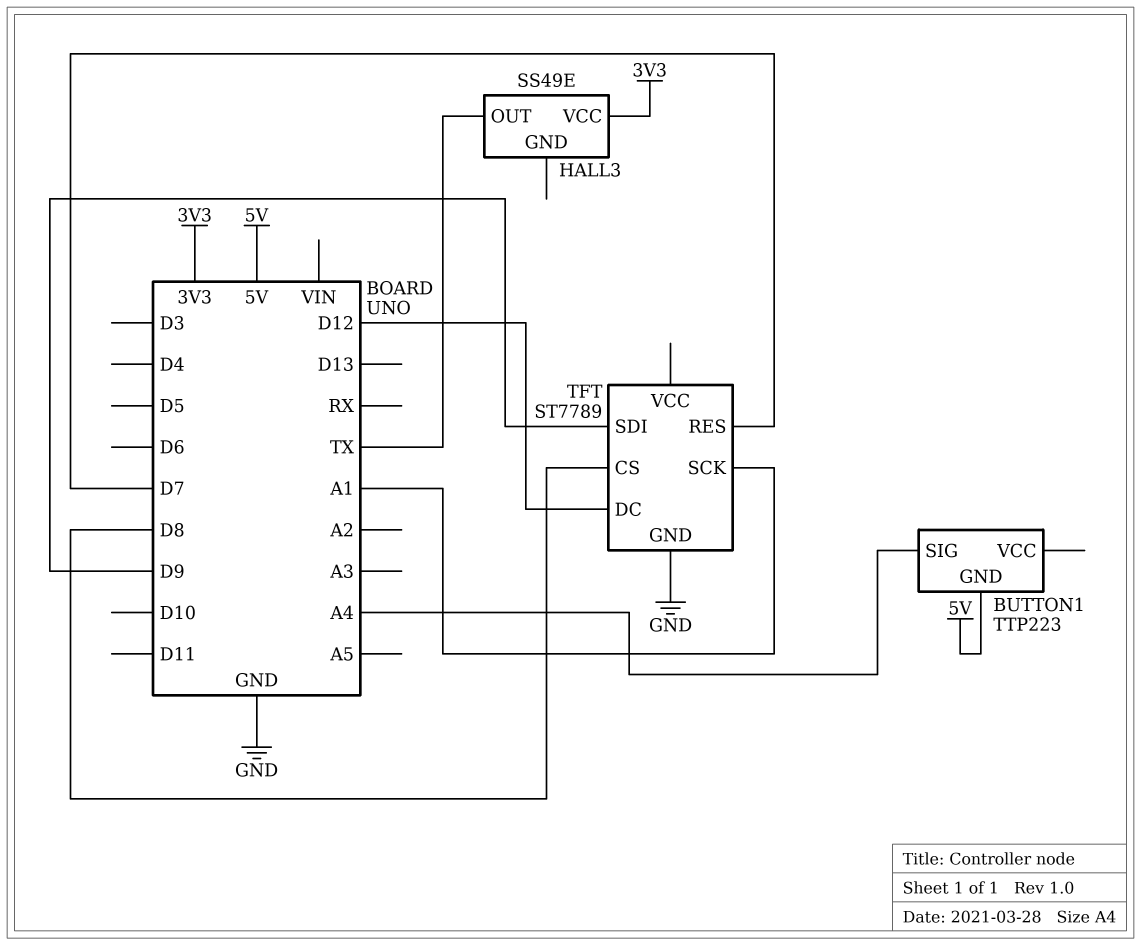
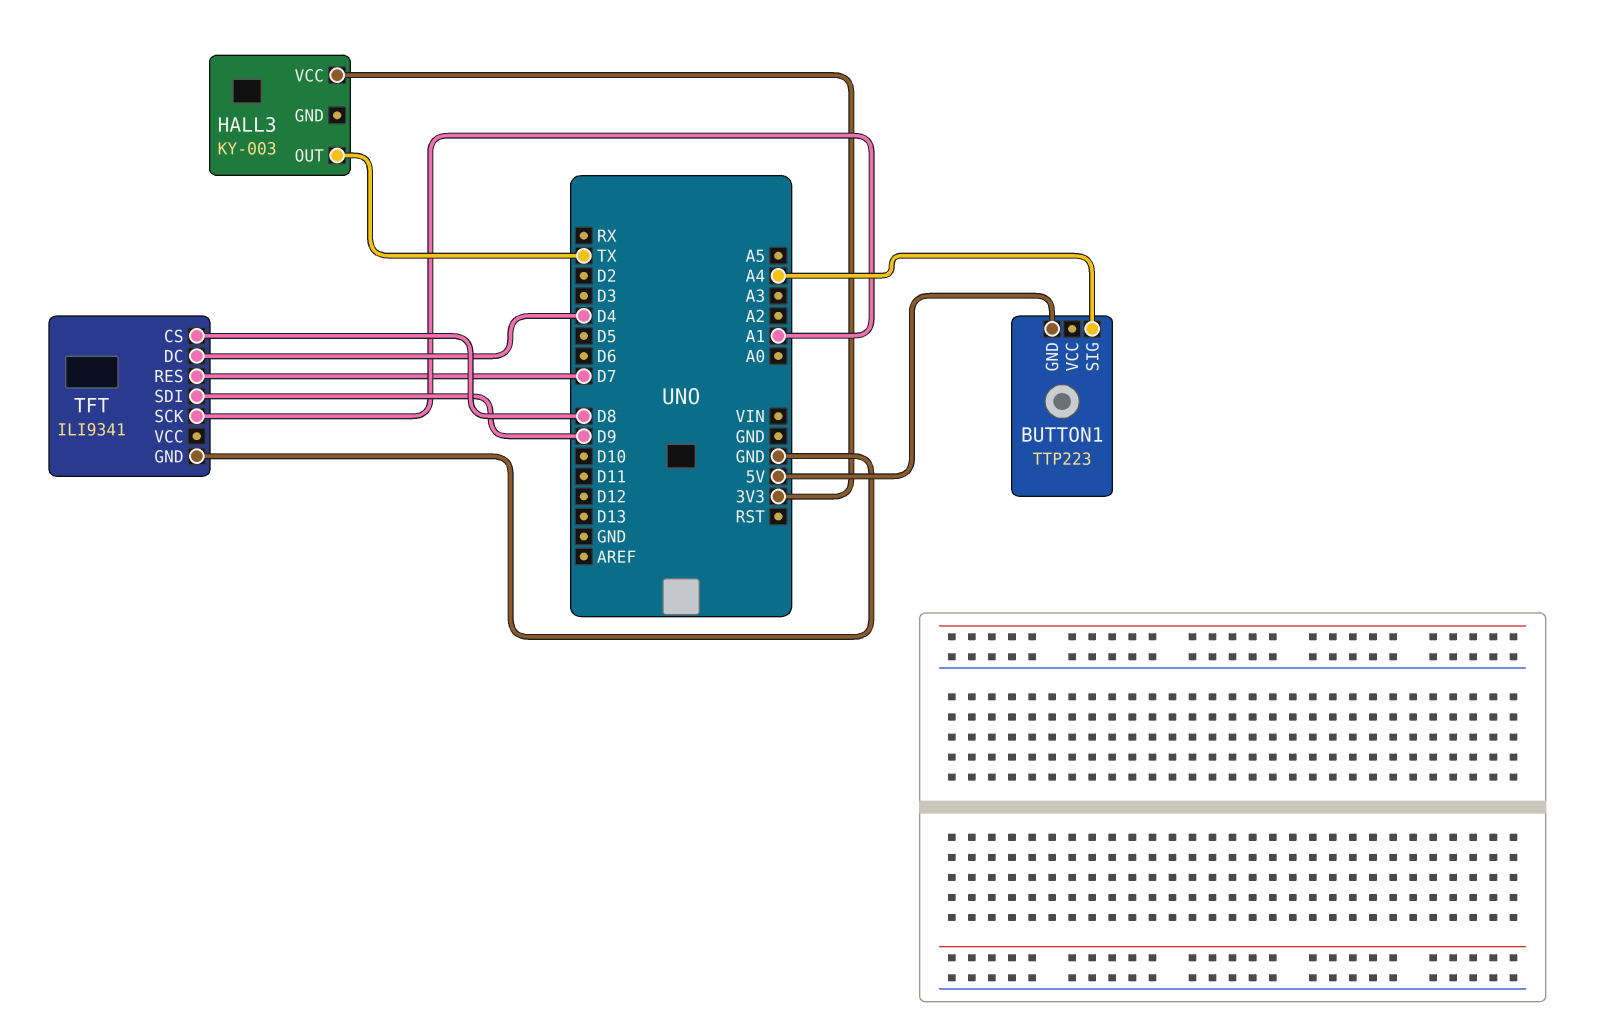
HALL3: SS49E -> KY-003
TFT: ST7789 -> ILI9341
TFT pin DC: D12 -> D4

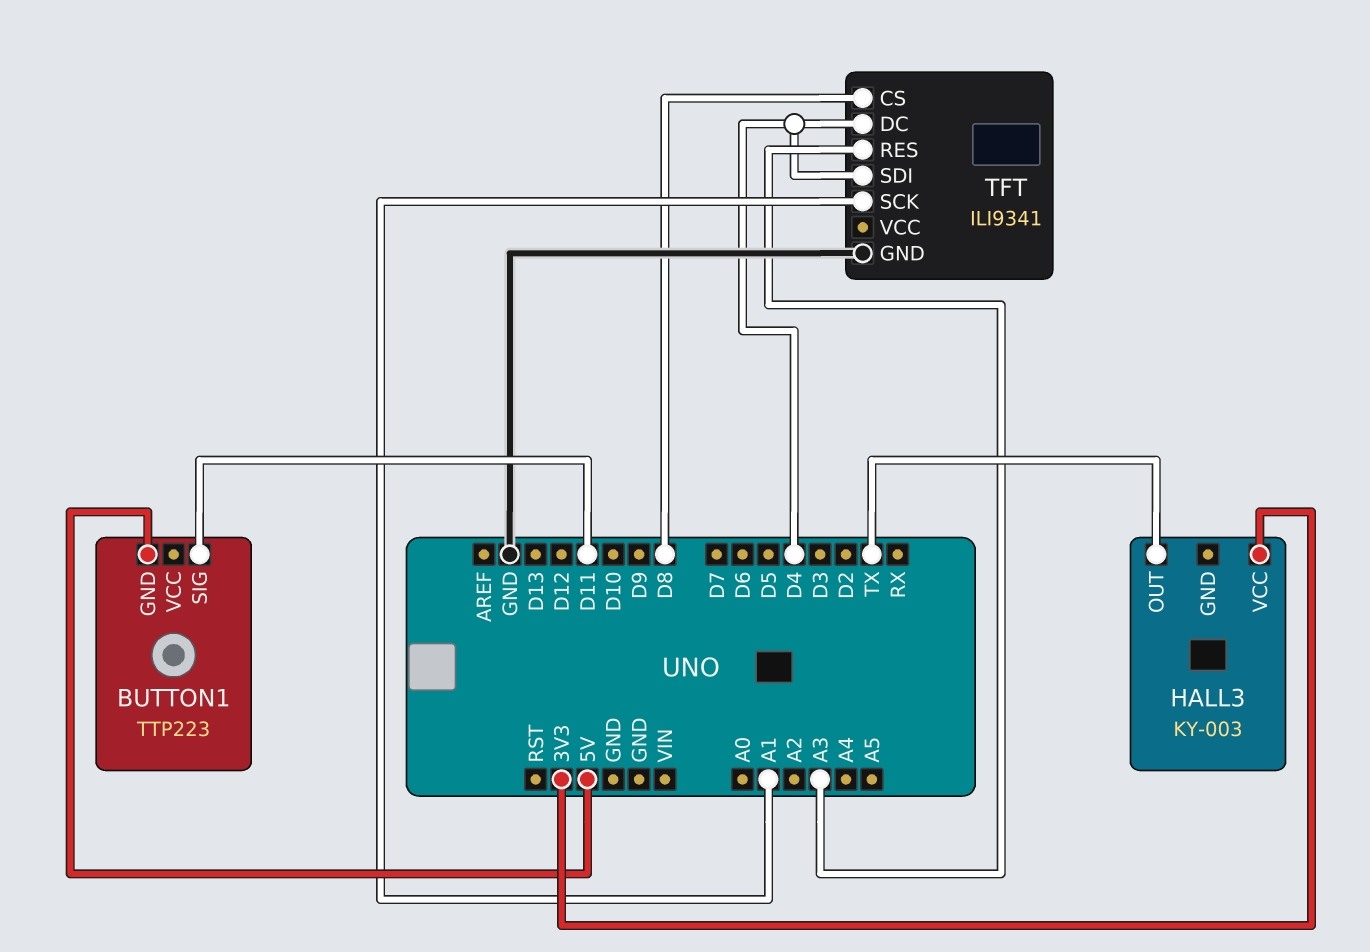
BUTTON1 pin SIG: A4 -> D11
TFT pin RES: D7 -> A3
TFT pin SDI: D9 -> D4

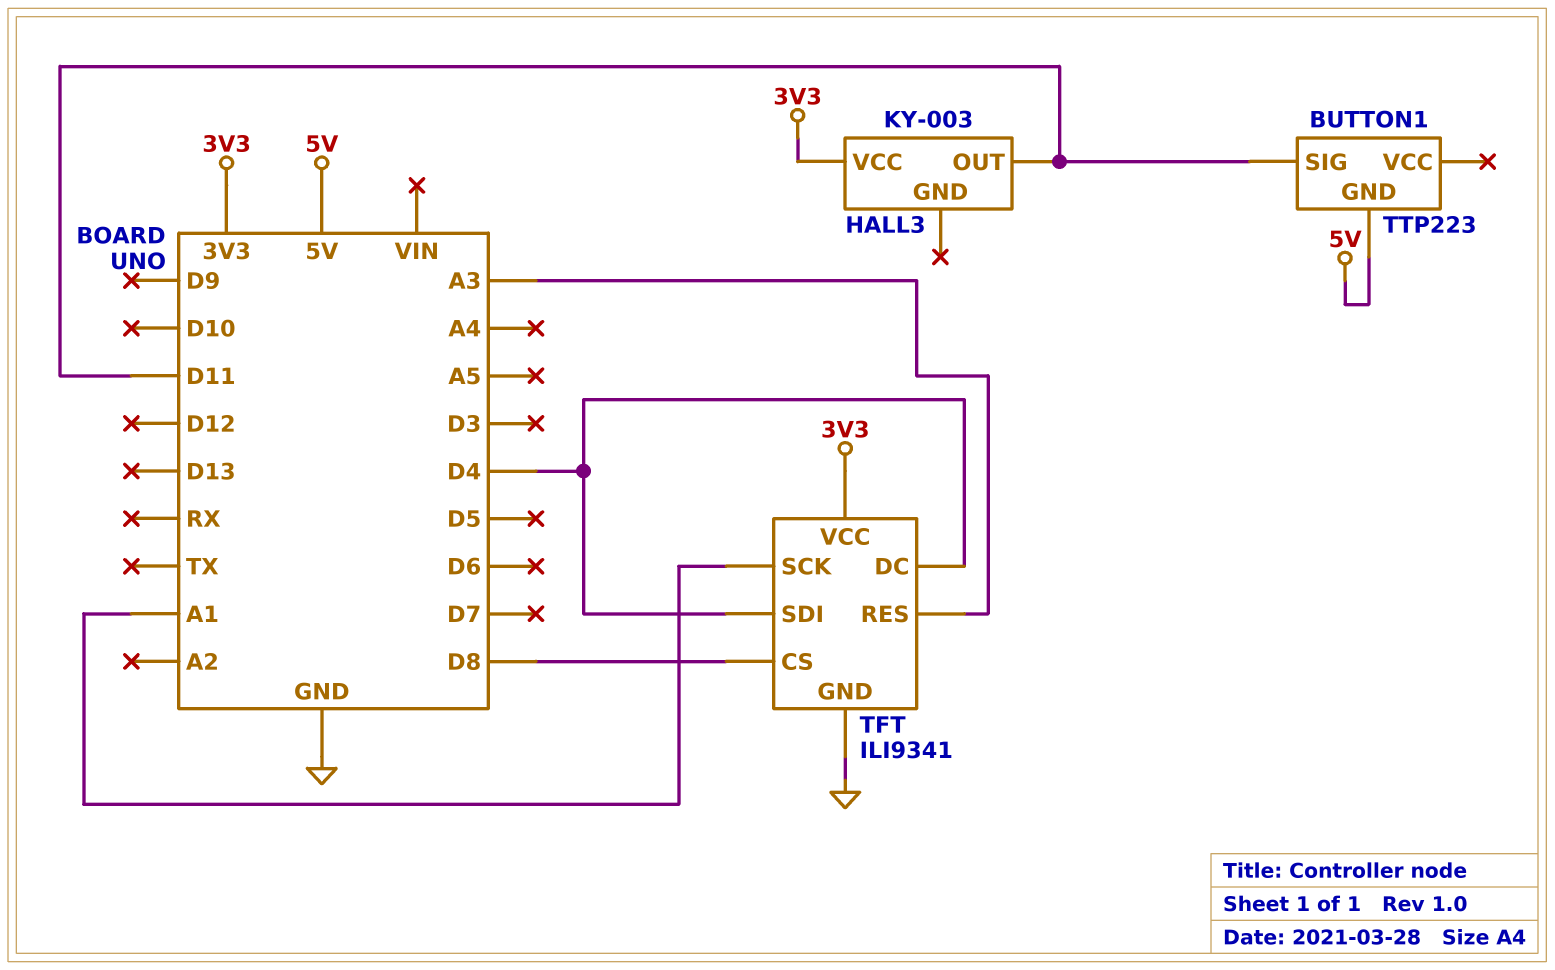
HALL3 pin OUT: TX -> D11
TFT pin VCC: none -> 3V3

